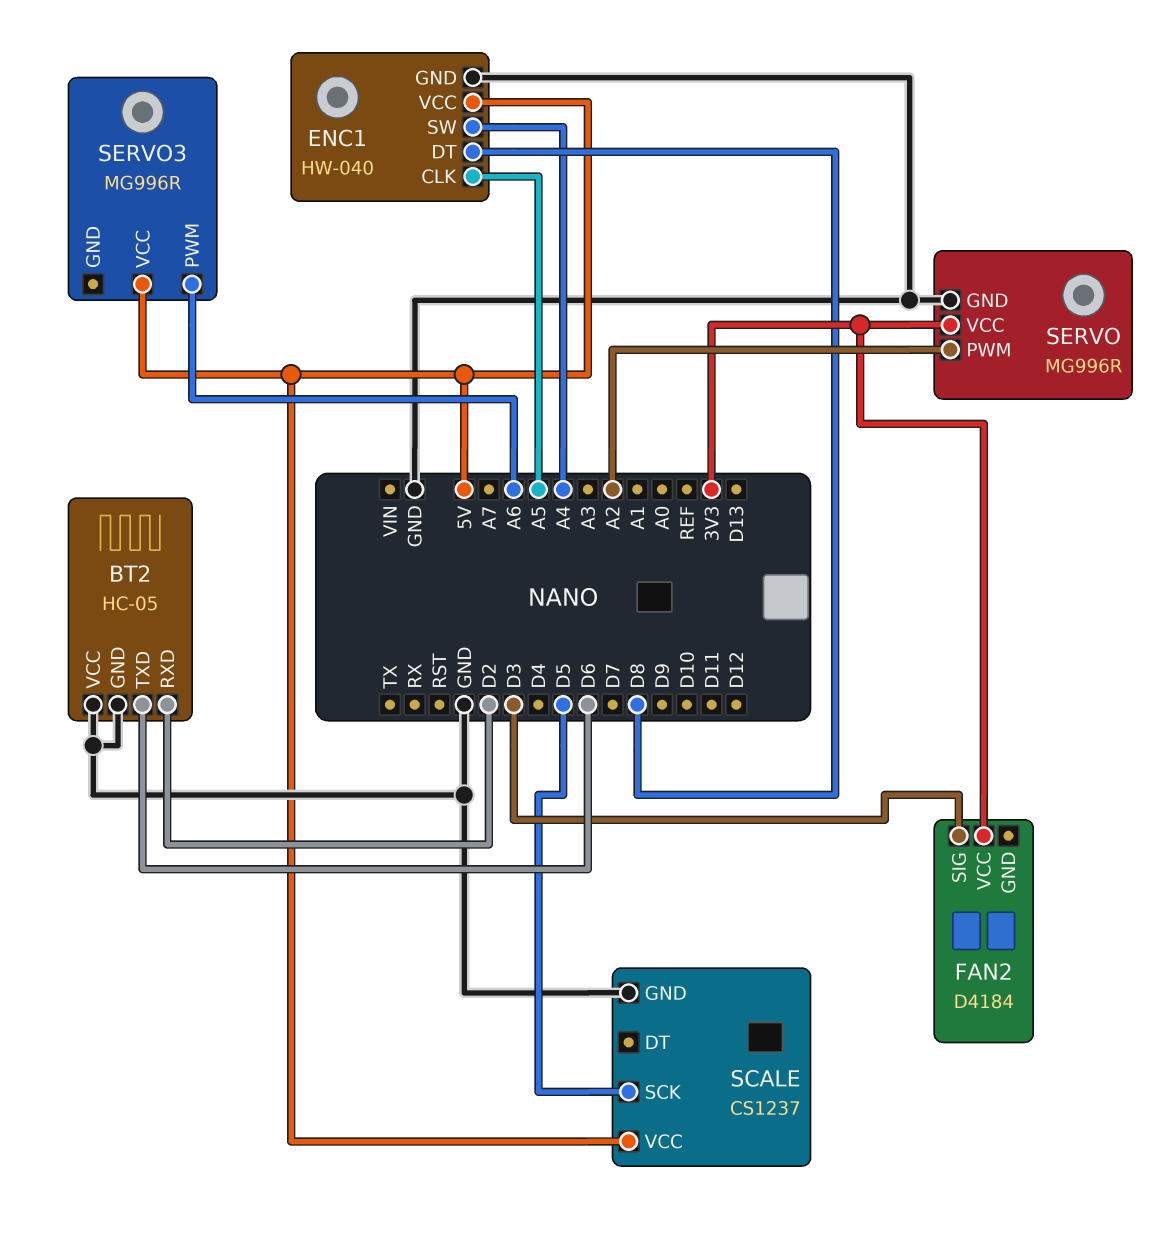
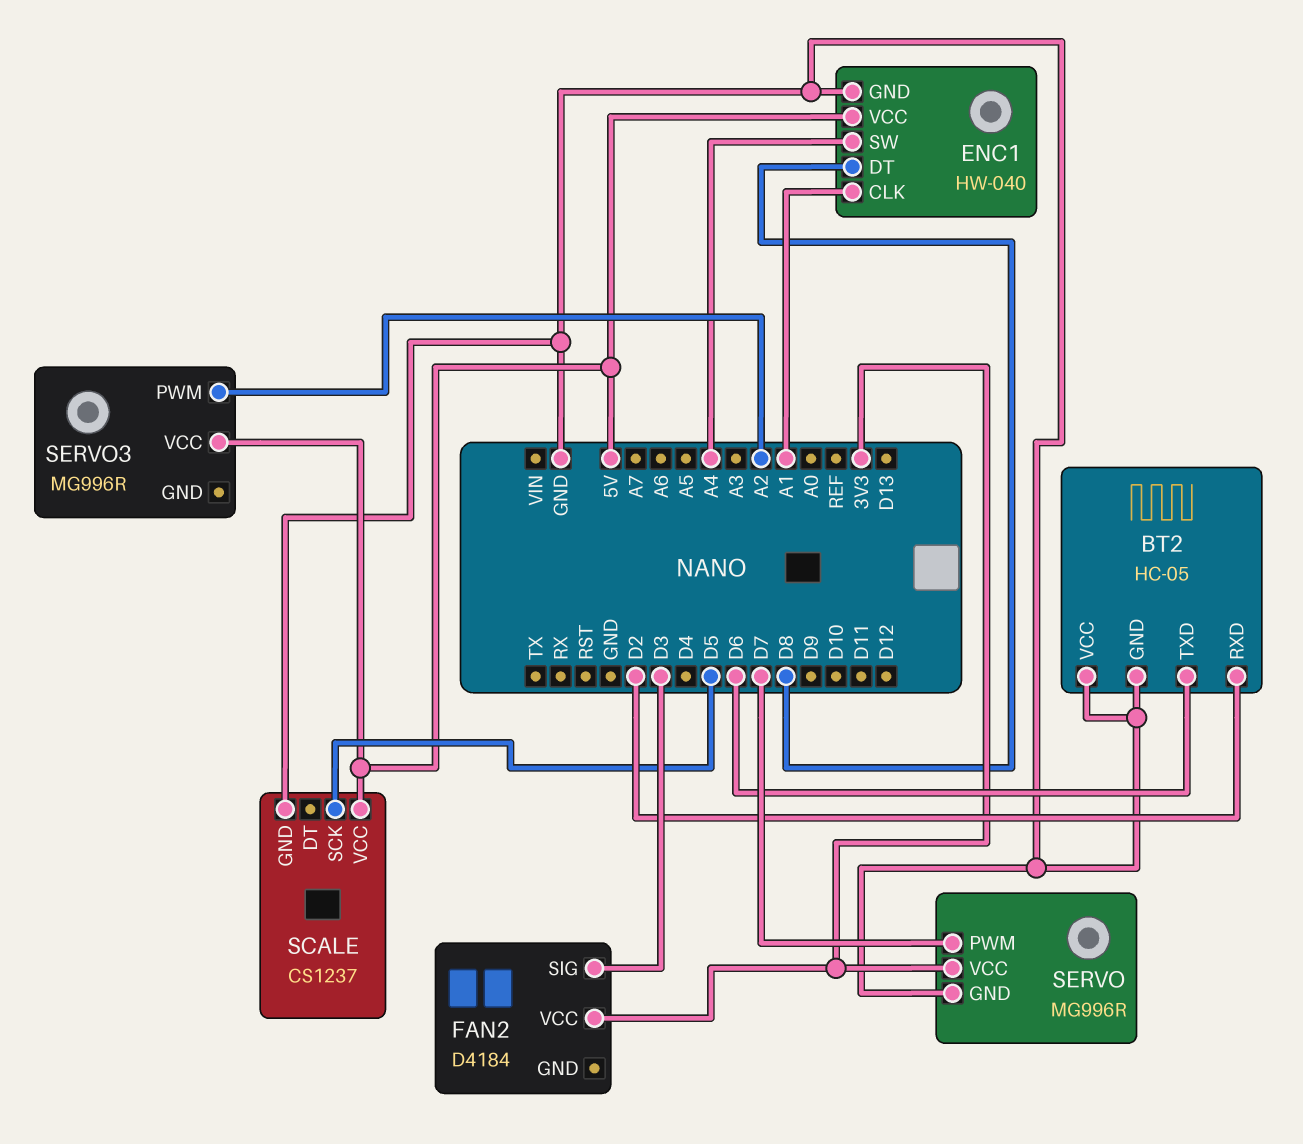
ENC1 pin CLK: A5 -> A1
SERVO pin PWM: A2 -> D7
SERVO3 pin PWM: A6 -> A2

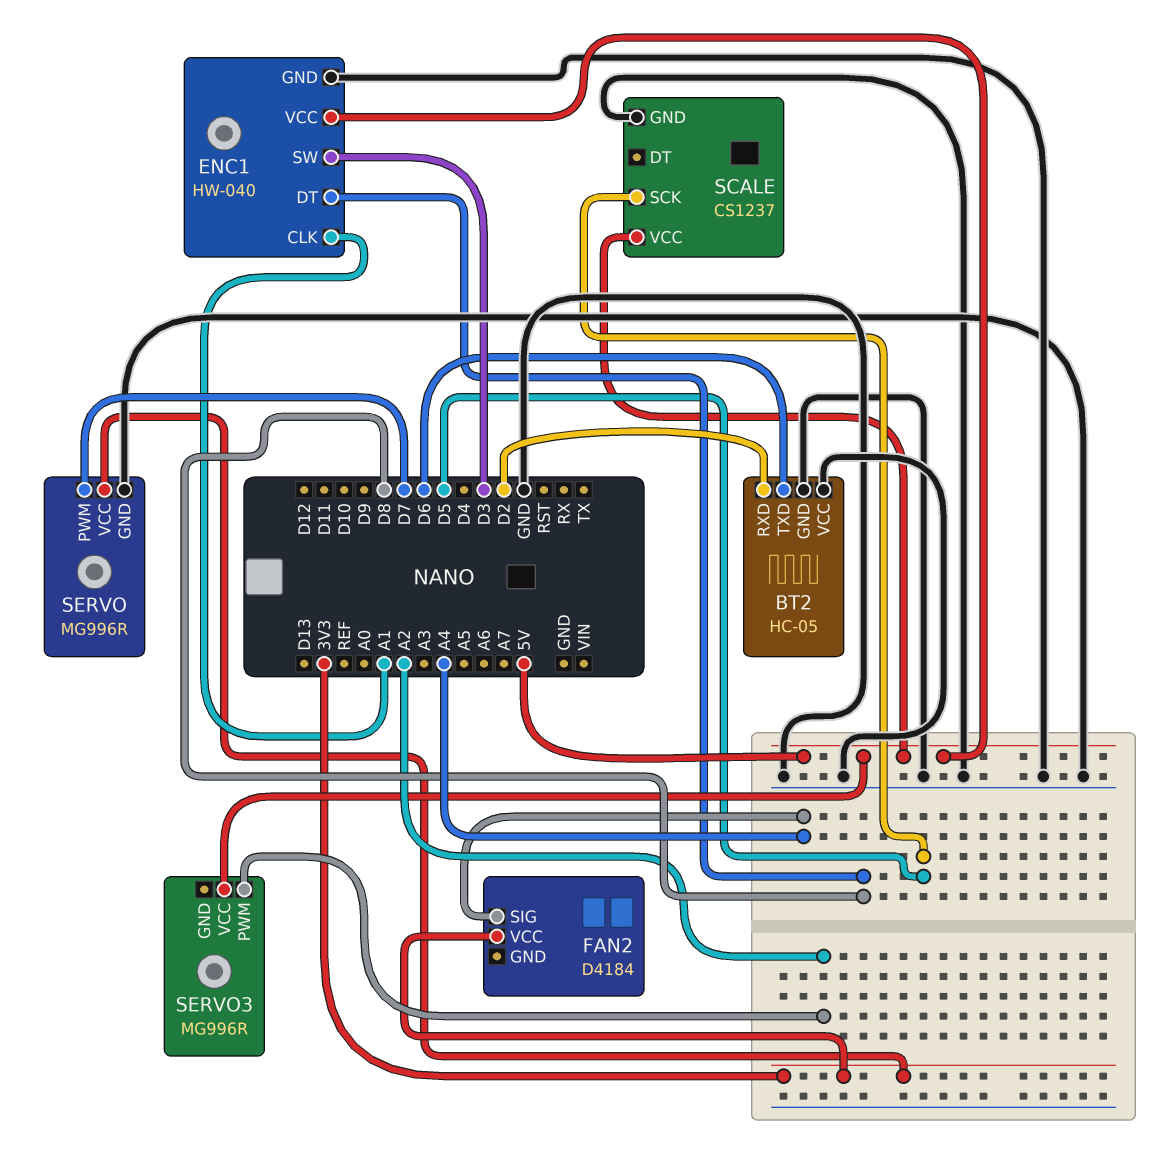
ENC1 pin SW: A4 -> D3
FAN2 pin SIG: D3 -> A4

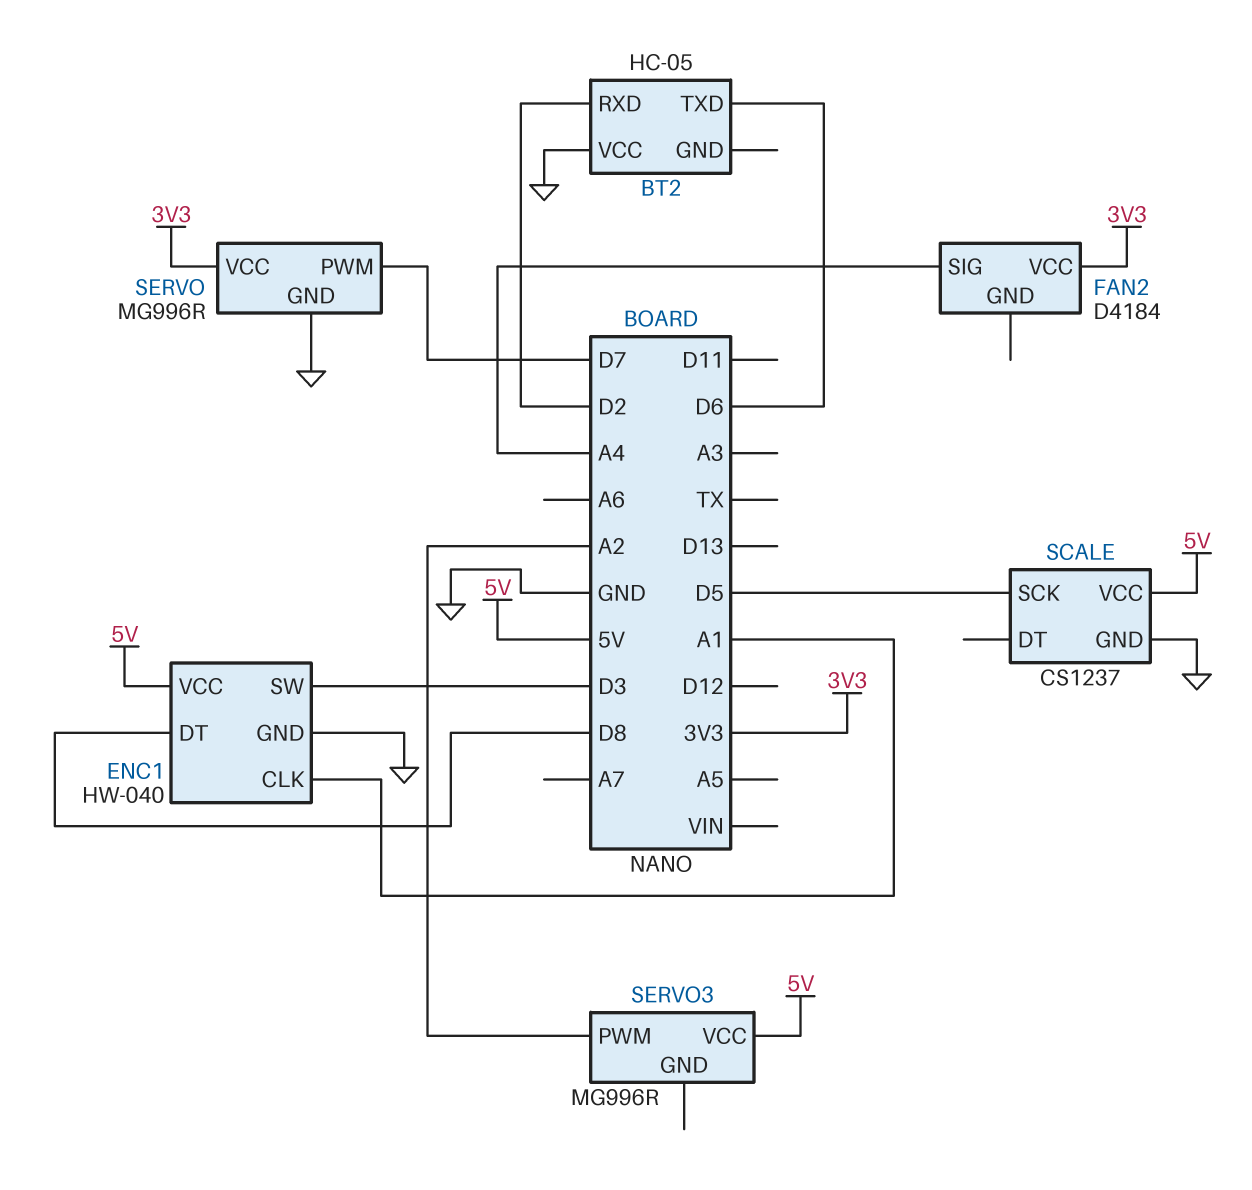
BT2 pin GND: GND -> none

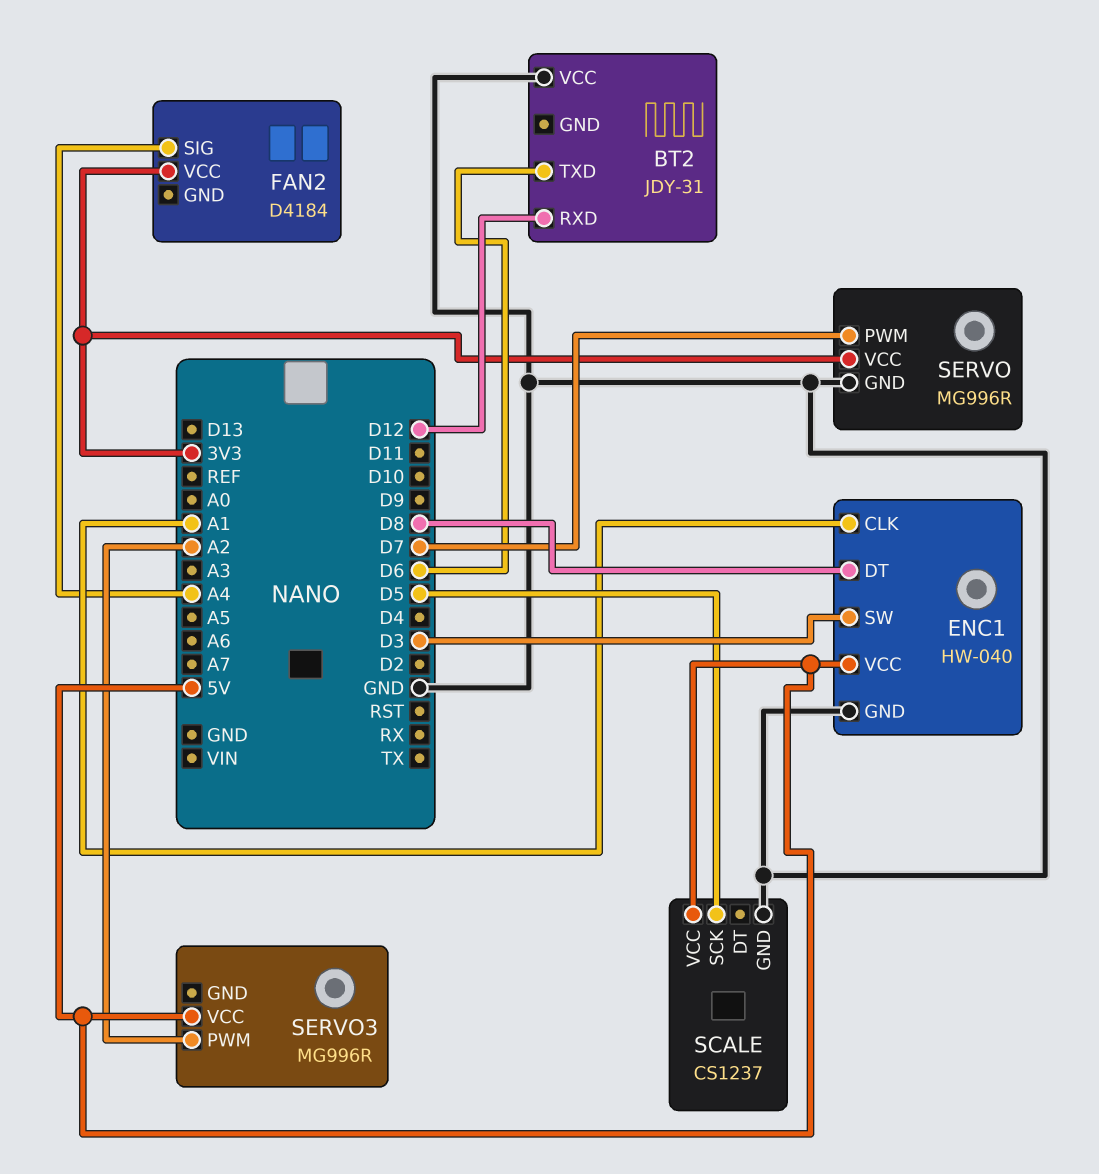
BT2: HC-05 -> JDY-31
BT2 pin RXD: D2 -> D12

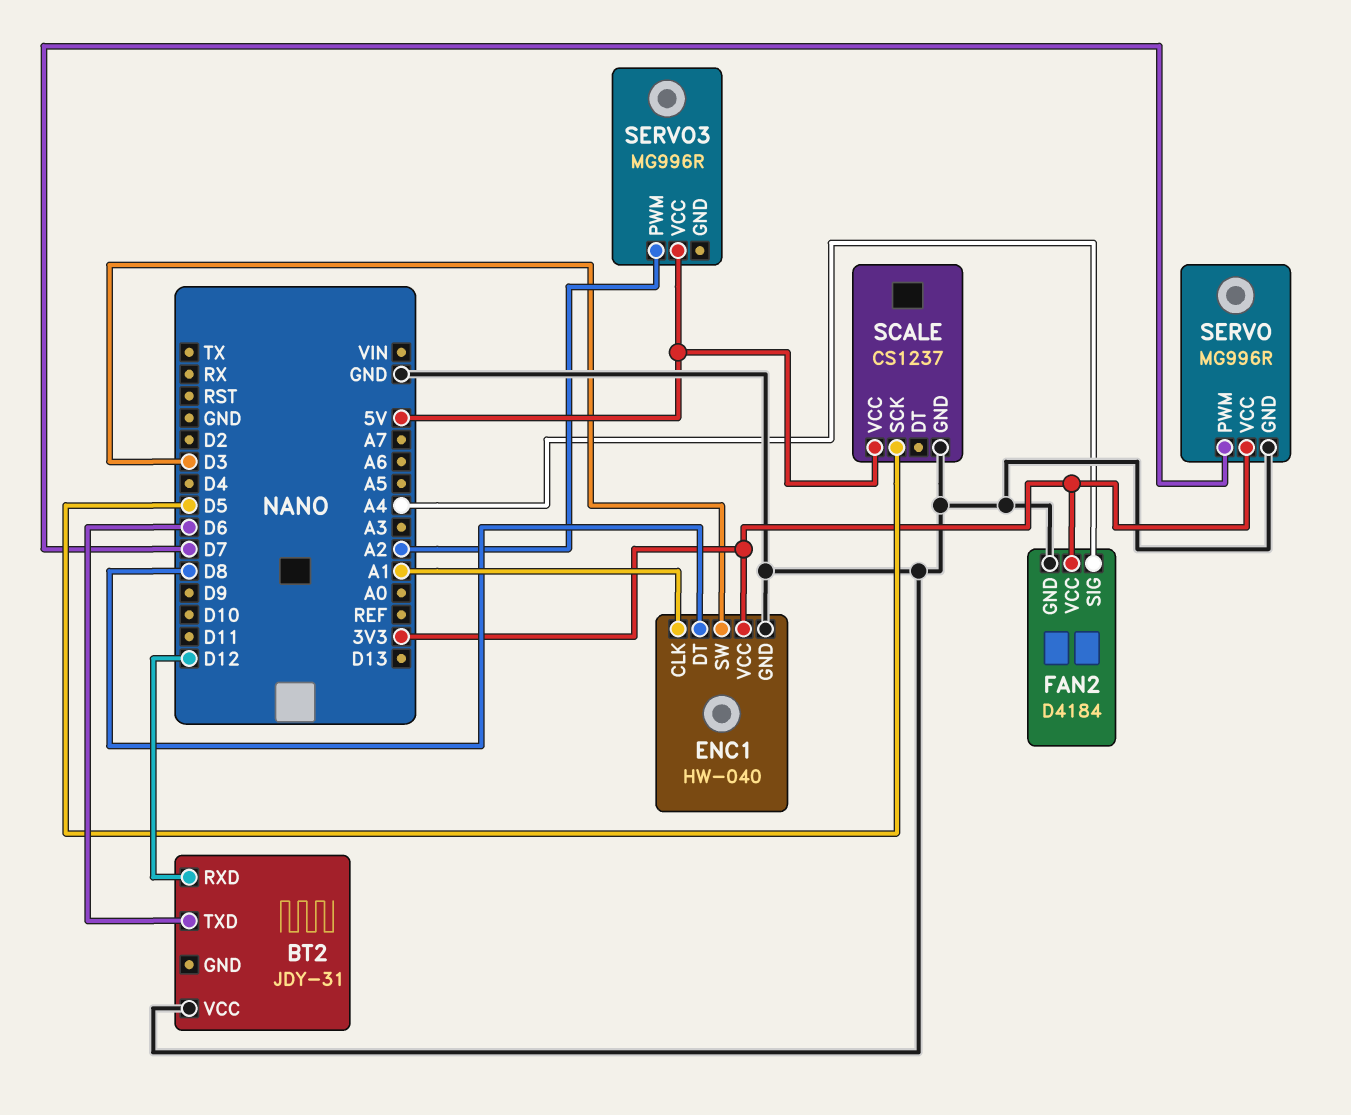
ENC1 pin VCC: 5V -> 3V3
FAN2 pin GND: none -> GND

